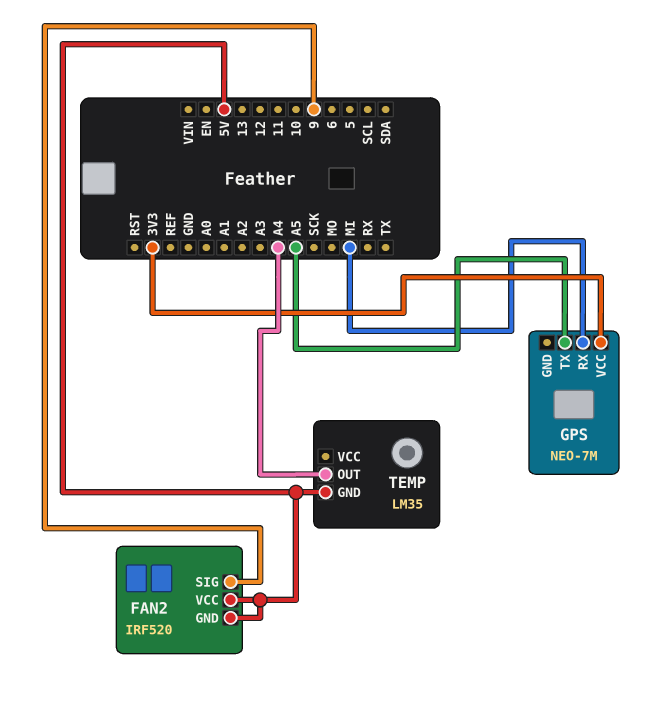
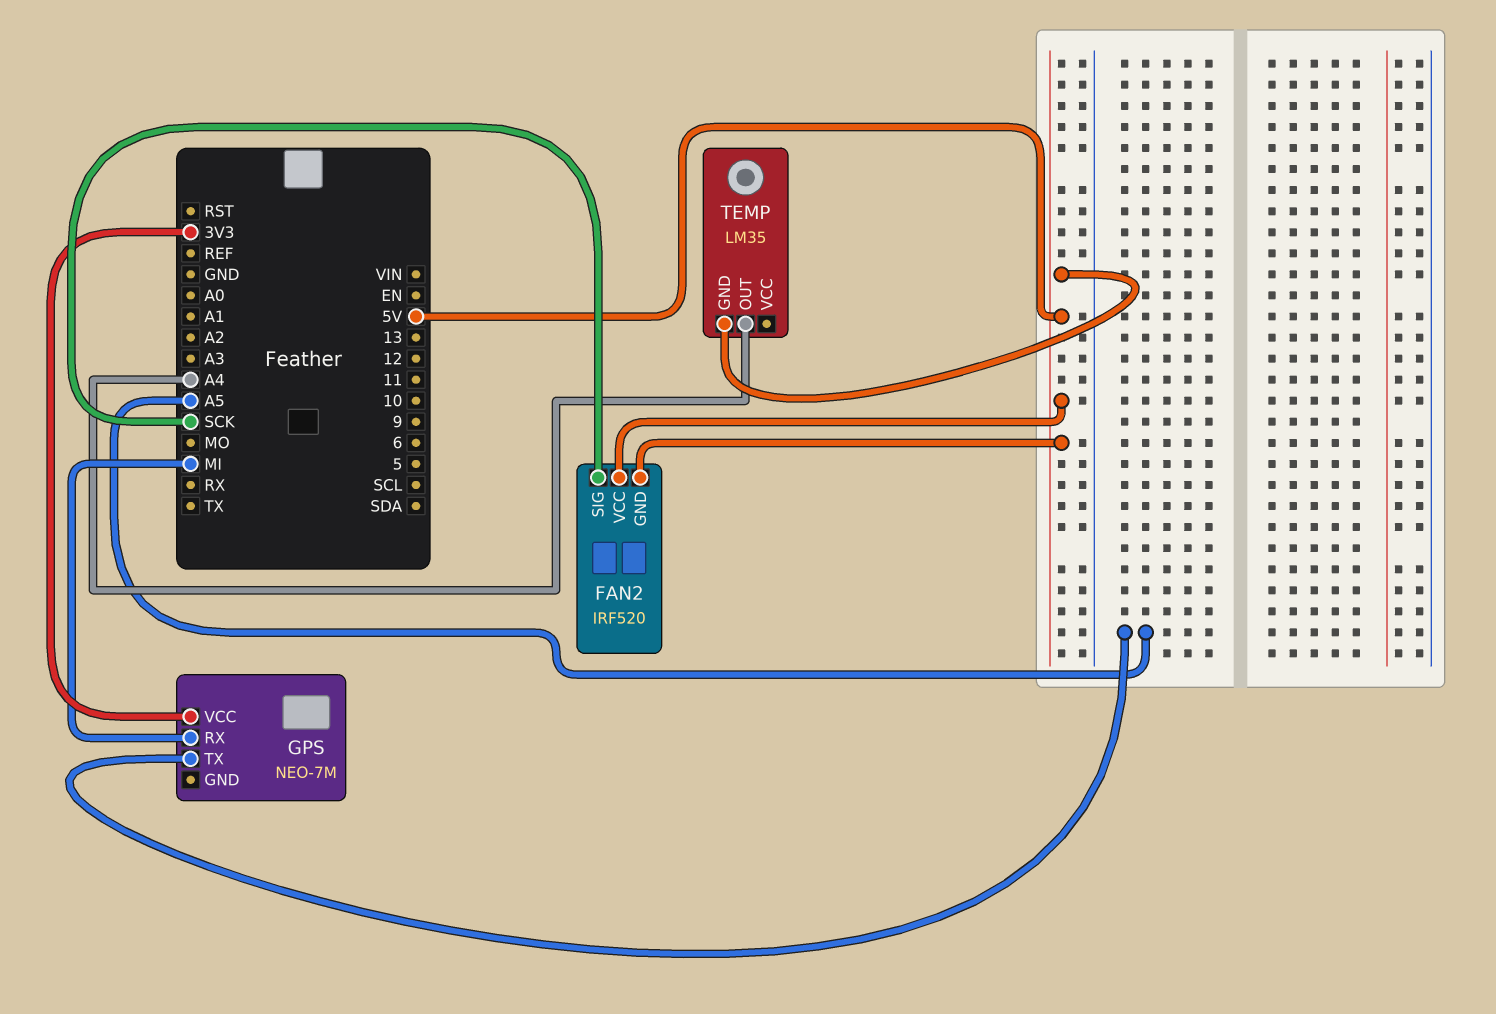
FAN2 pin SIG: 9 -> SCK

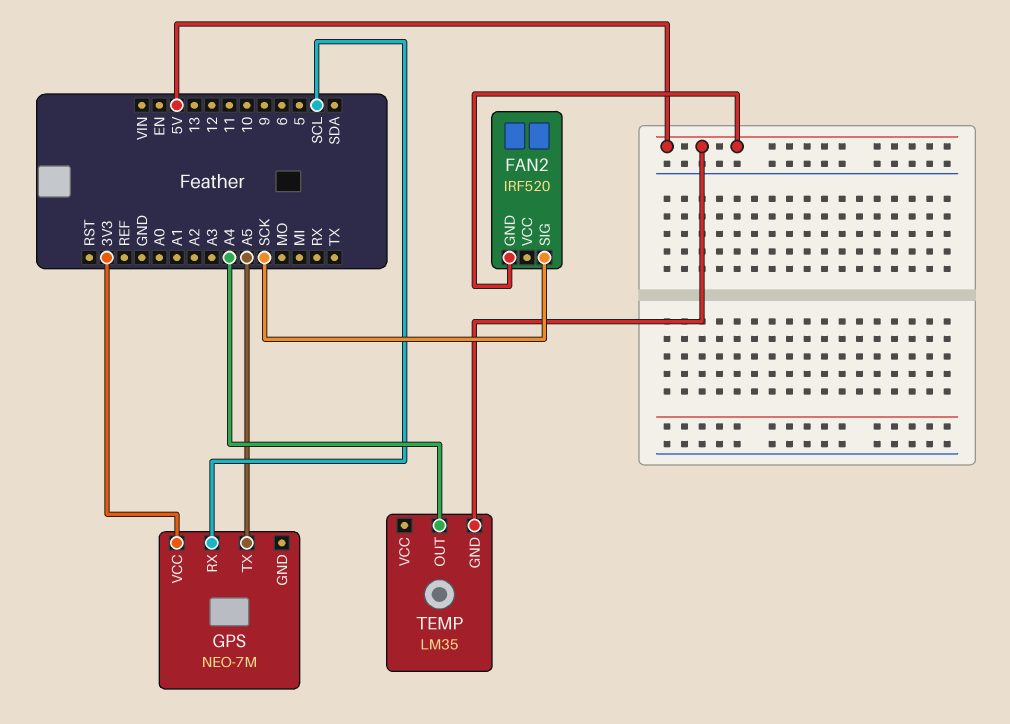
FAN2 pin VCC: 5V -> none
GPS pin RX: MI -> SCL

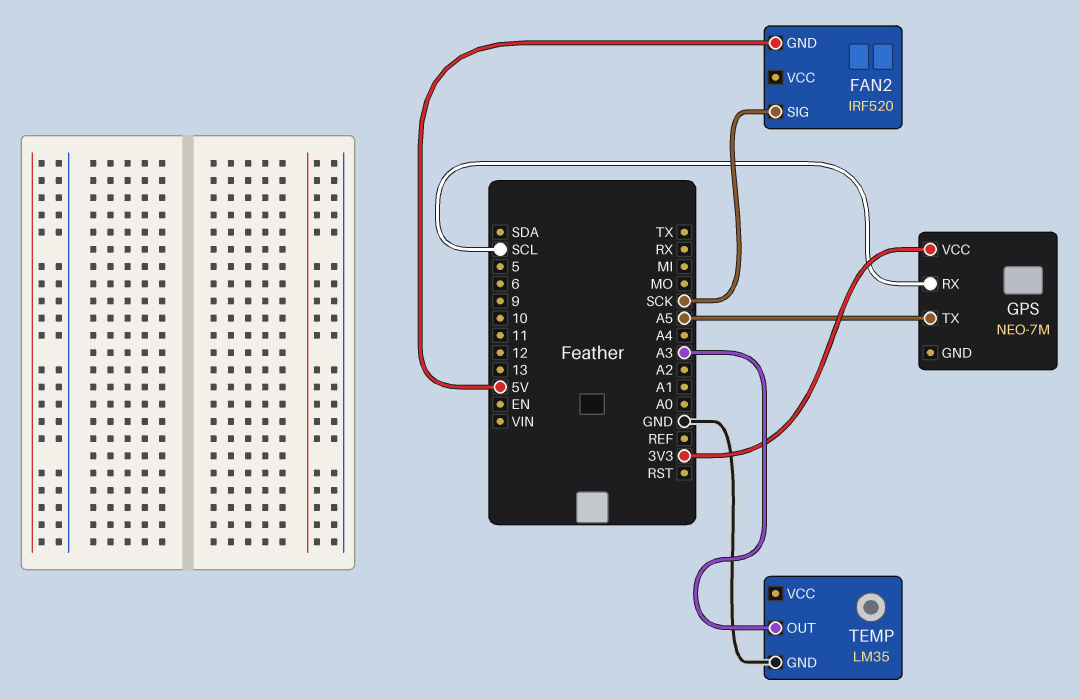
TEMP pin GND: 5V -> GND
TEMP pin OUT: A4 -> A3

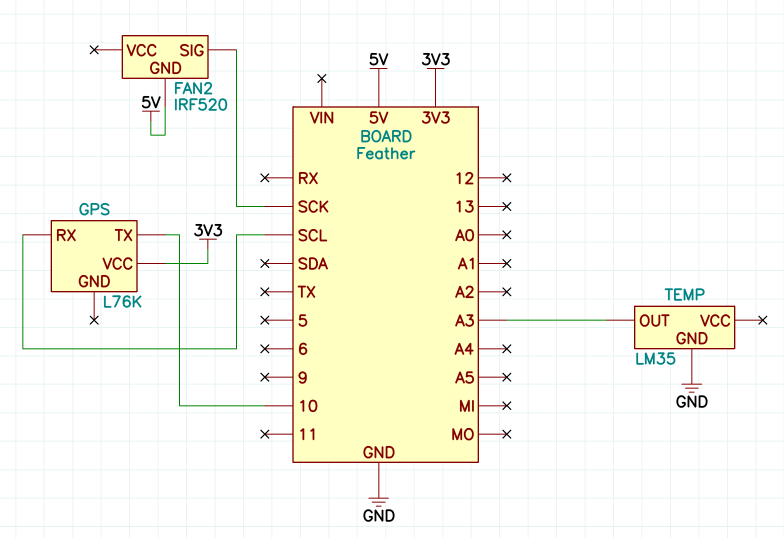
GPS: NEO-7M -> L76K
GPS pin TX: A5 -> 10

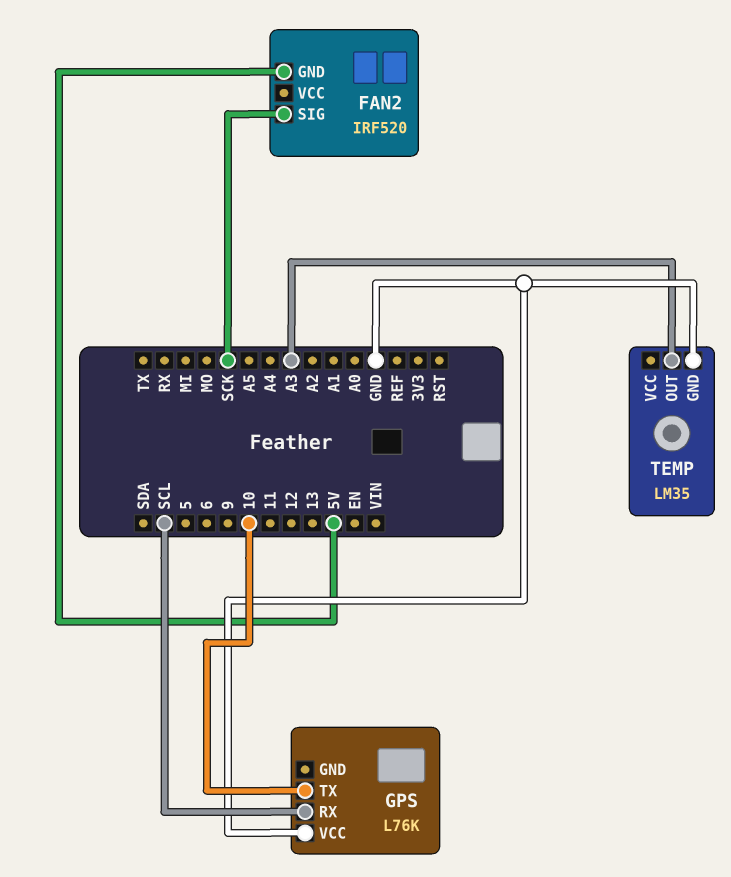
GPS pin VCC: 3V3 -> GND

